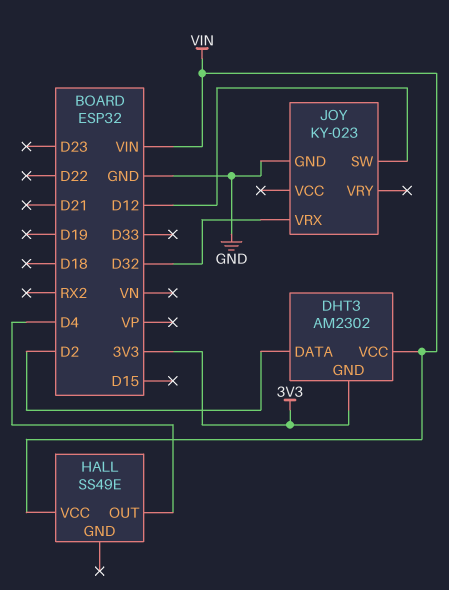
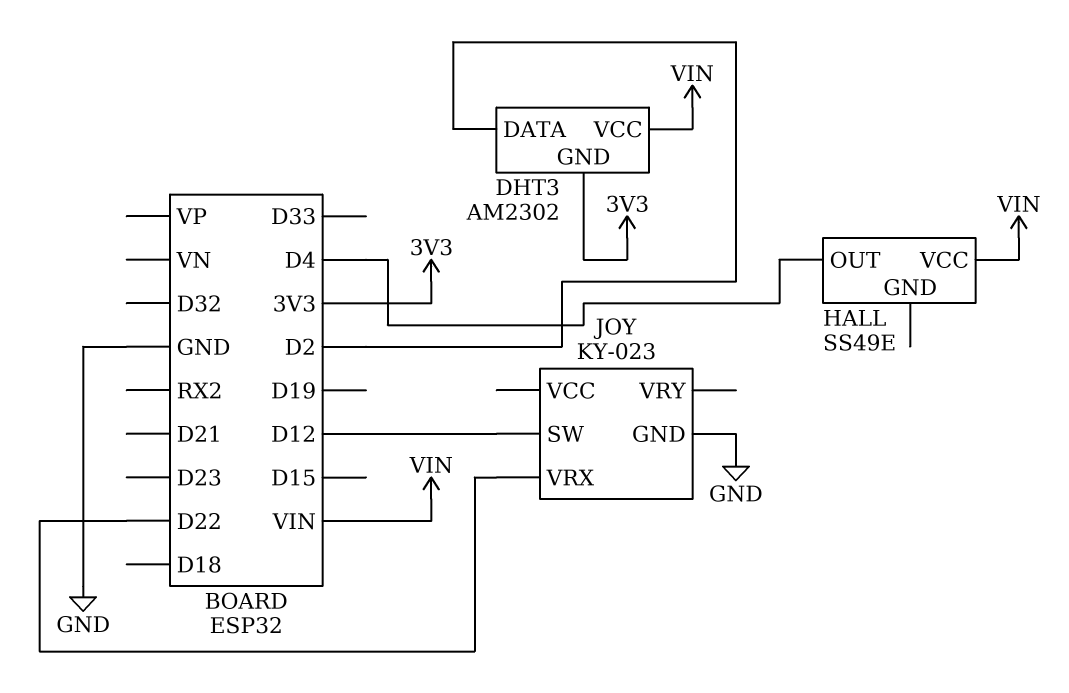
JOY pin VRX: D32 -> D22

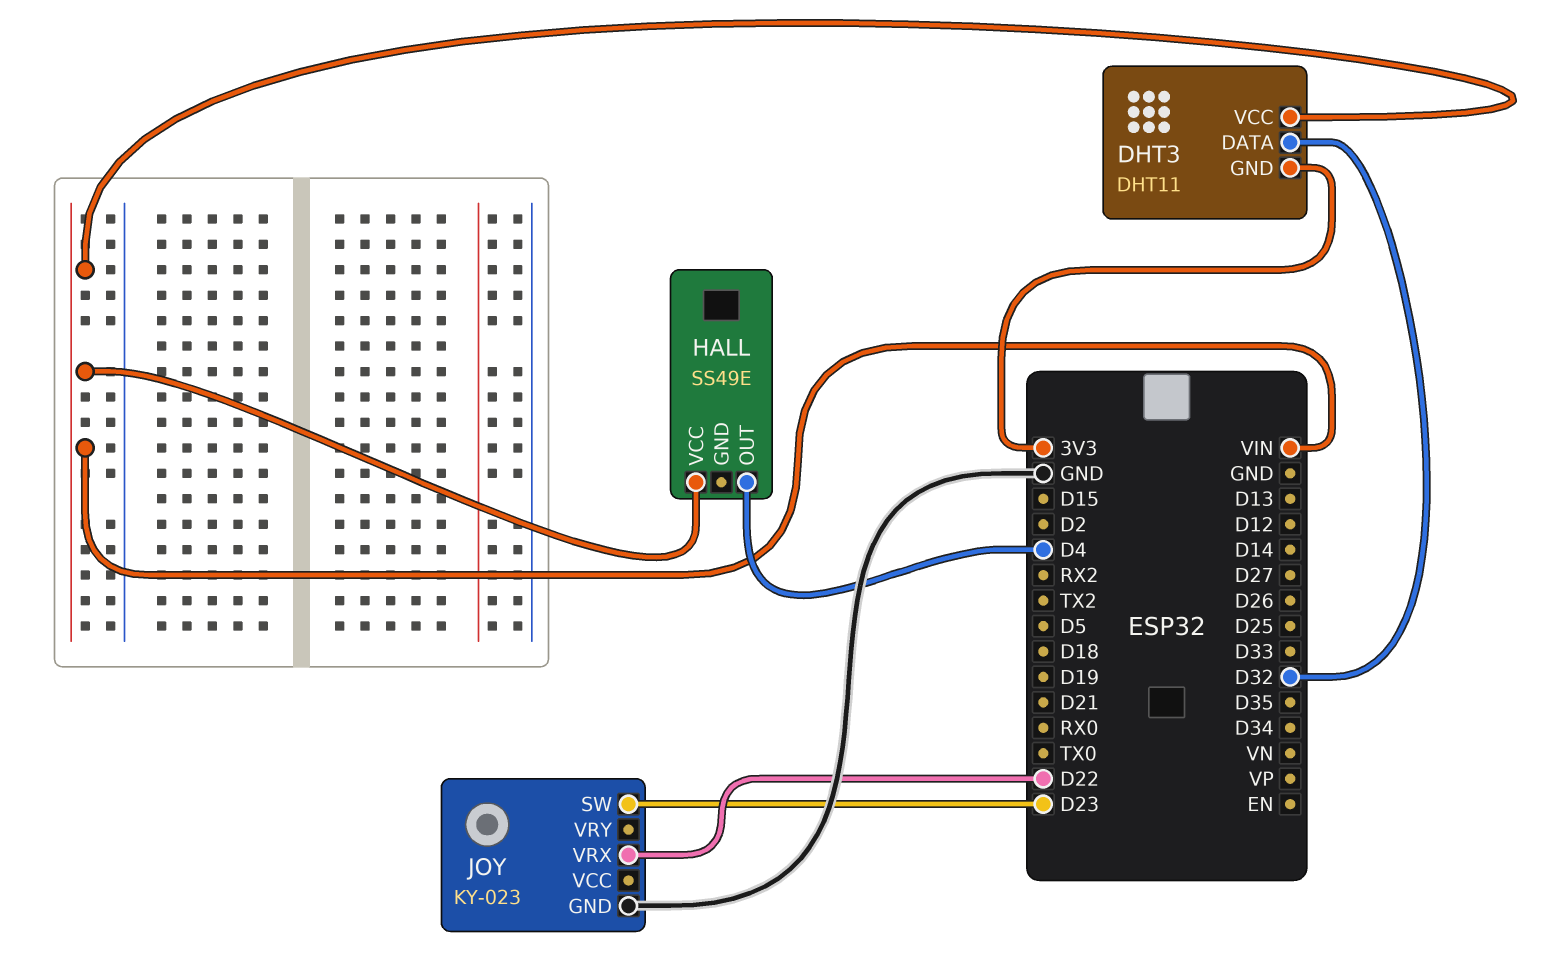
DHT3: AM2302 -> DHT11
DHT3 pin DATA: D2 -> D32
JOY pin SW: D12 -> D23

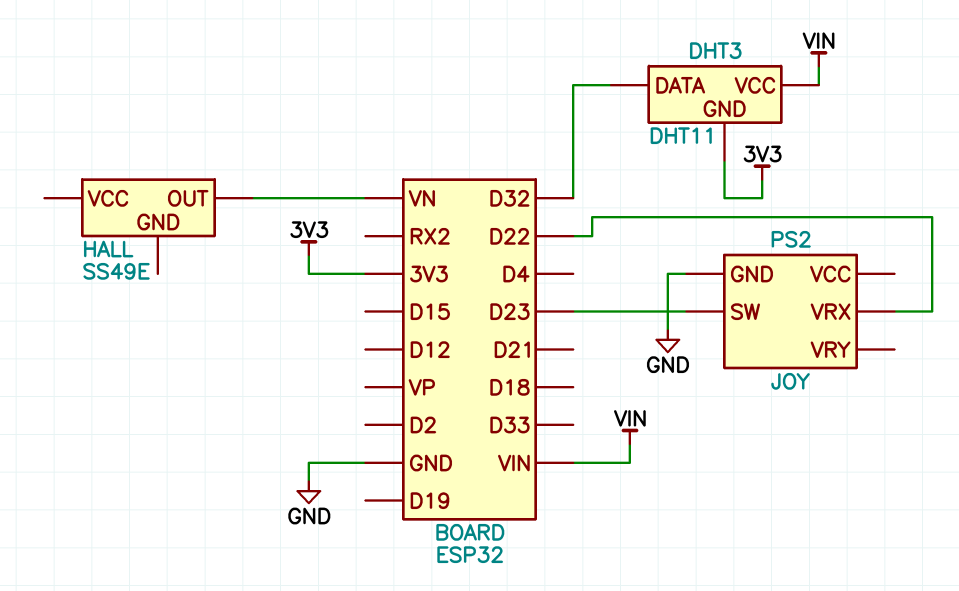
HALL pin OUT: D4 -> VN
HALL pin VCC: VIN -> none
JOY: KY-023 -> PS2

